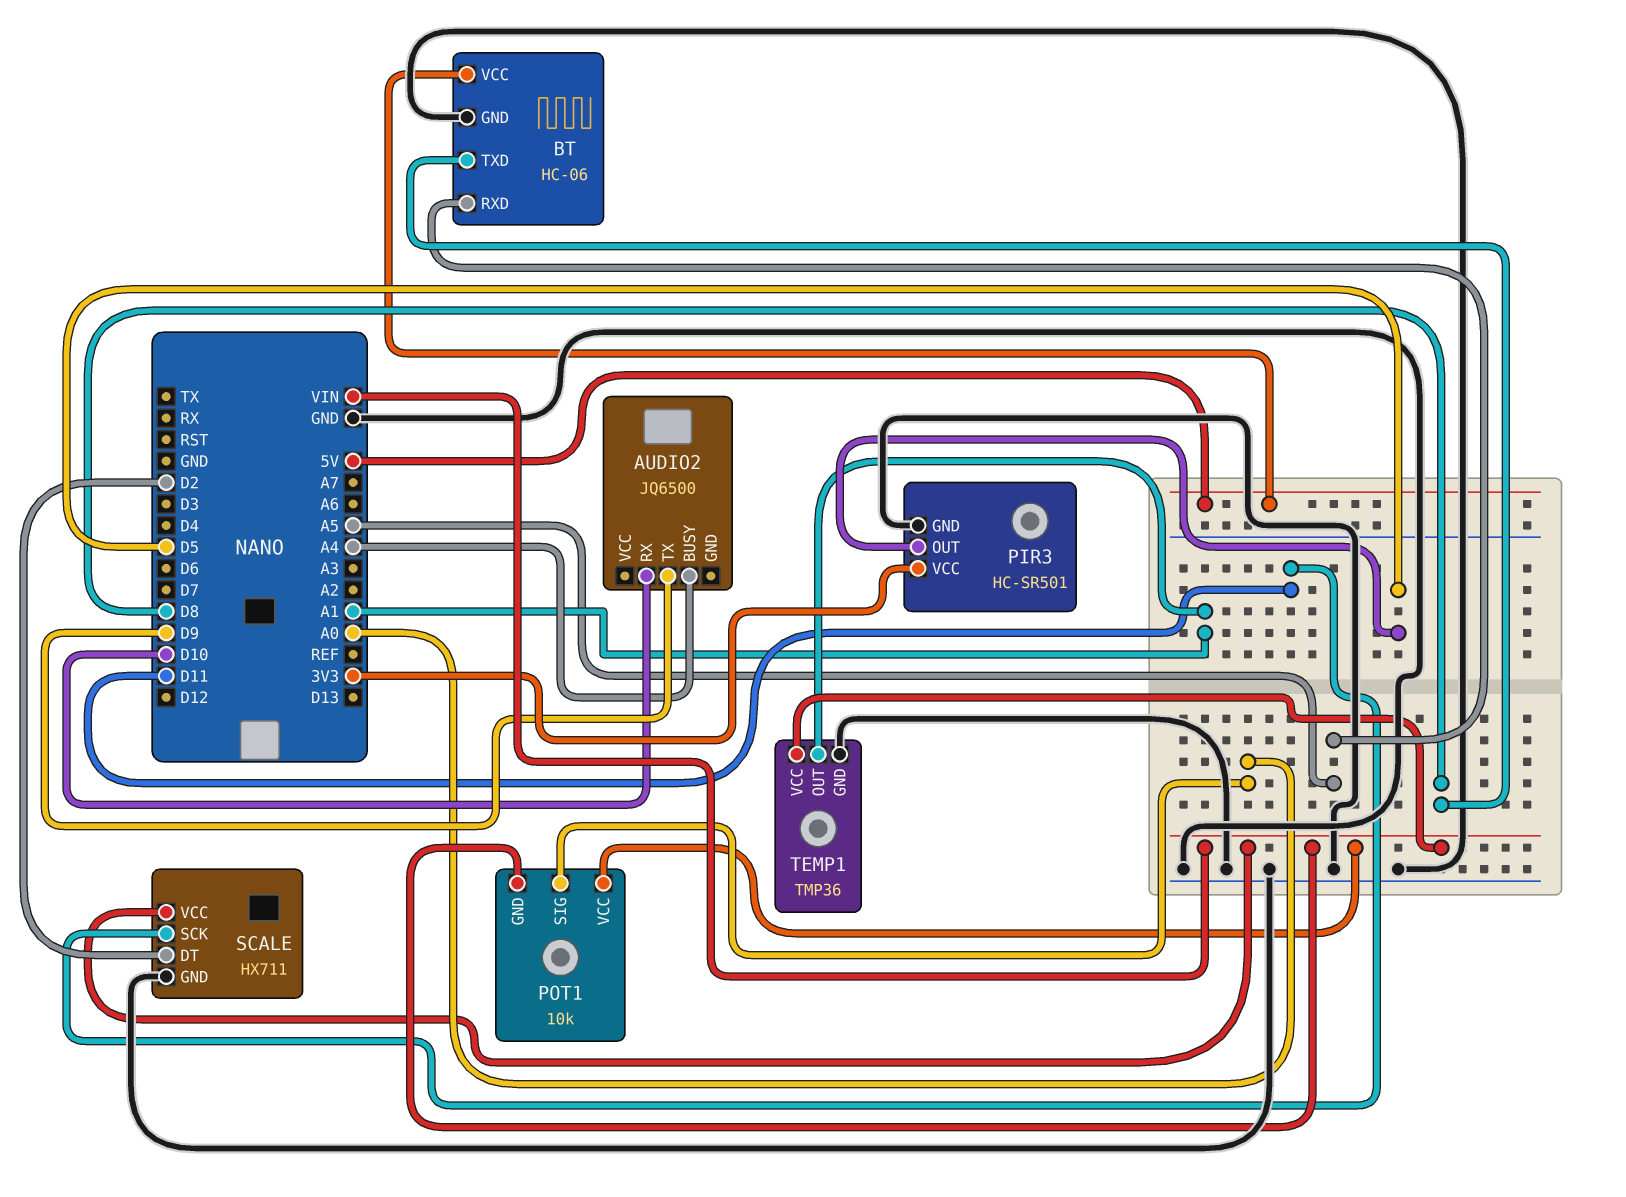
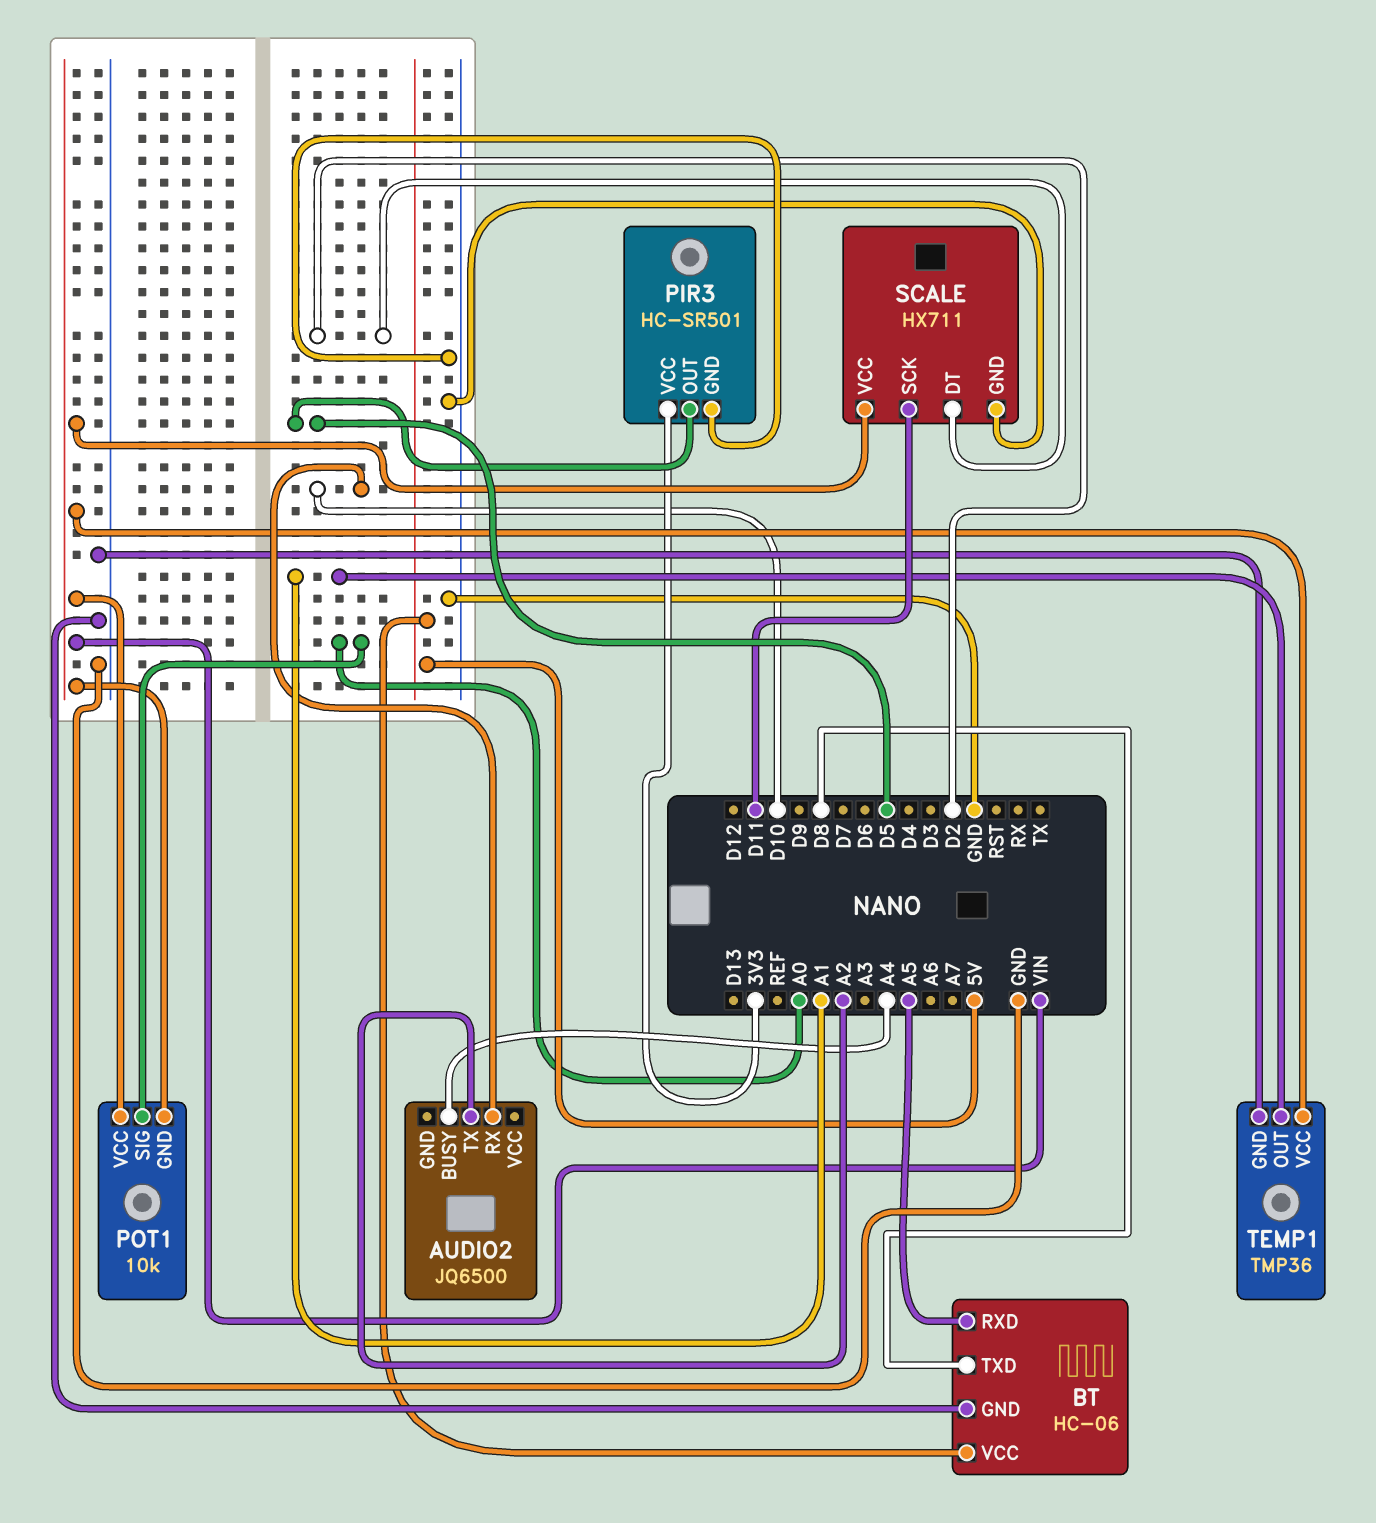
AUDIO2 pin TX: D9 -> A2

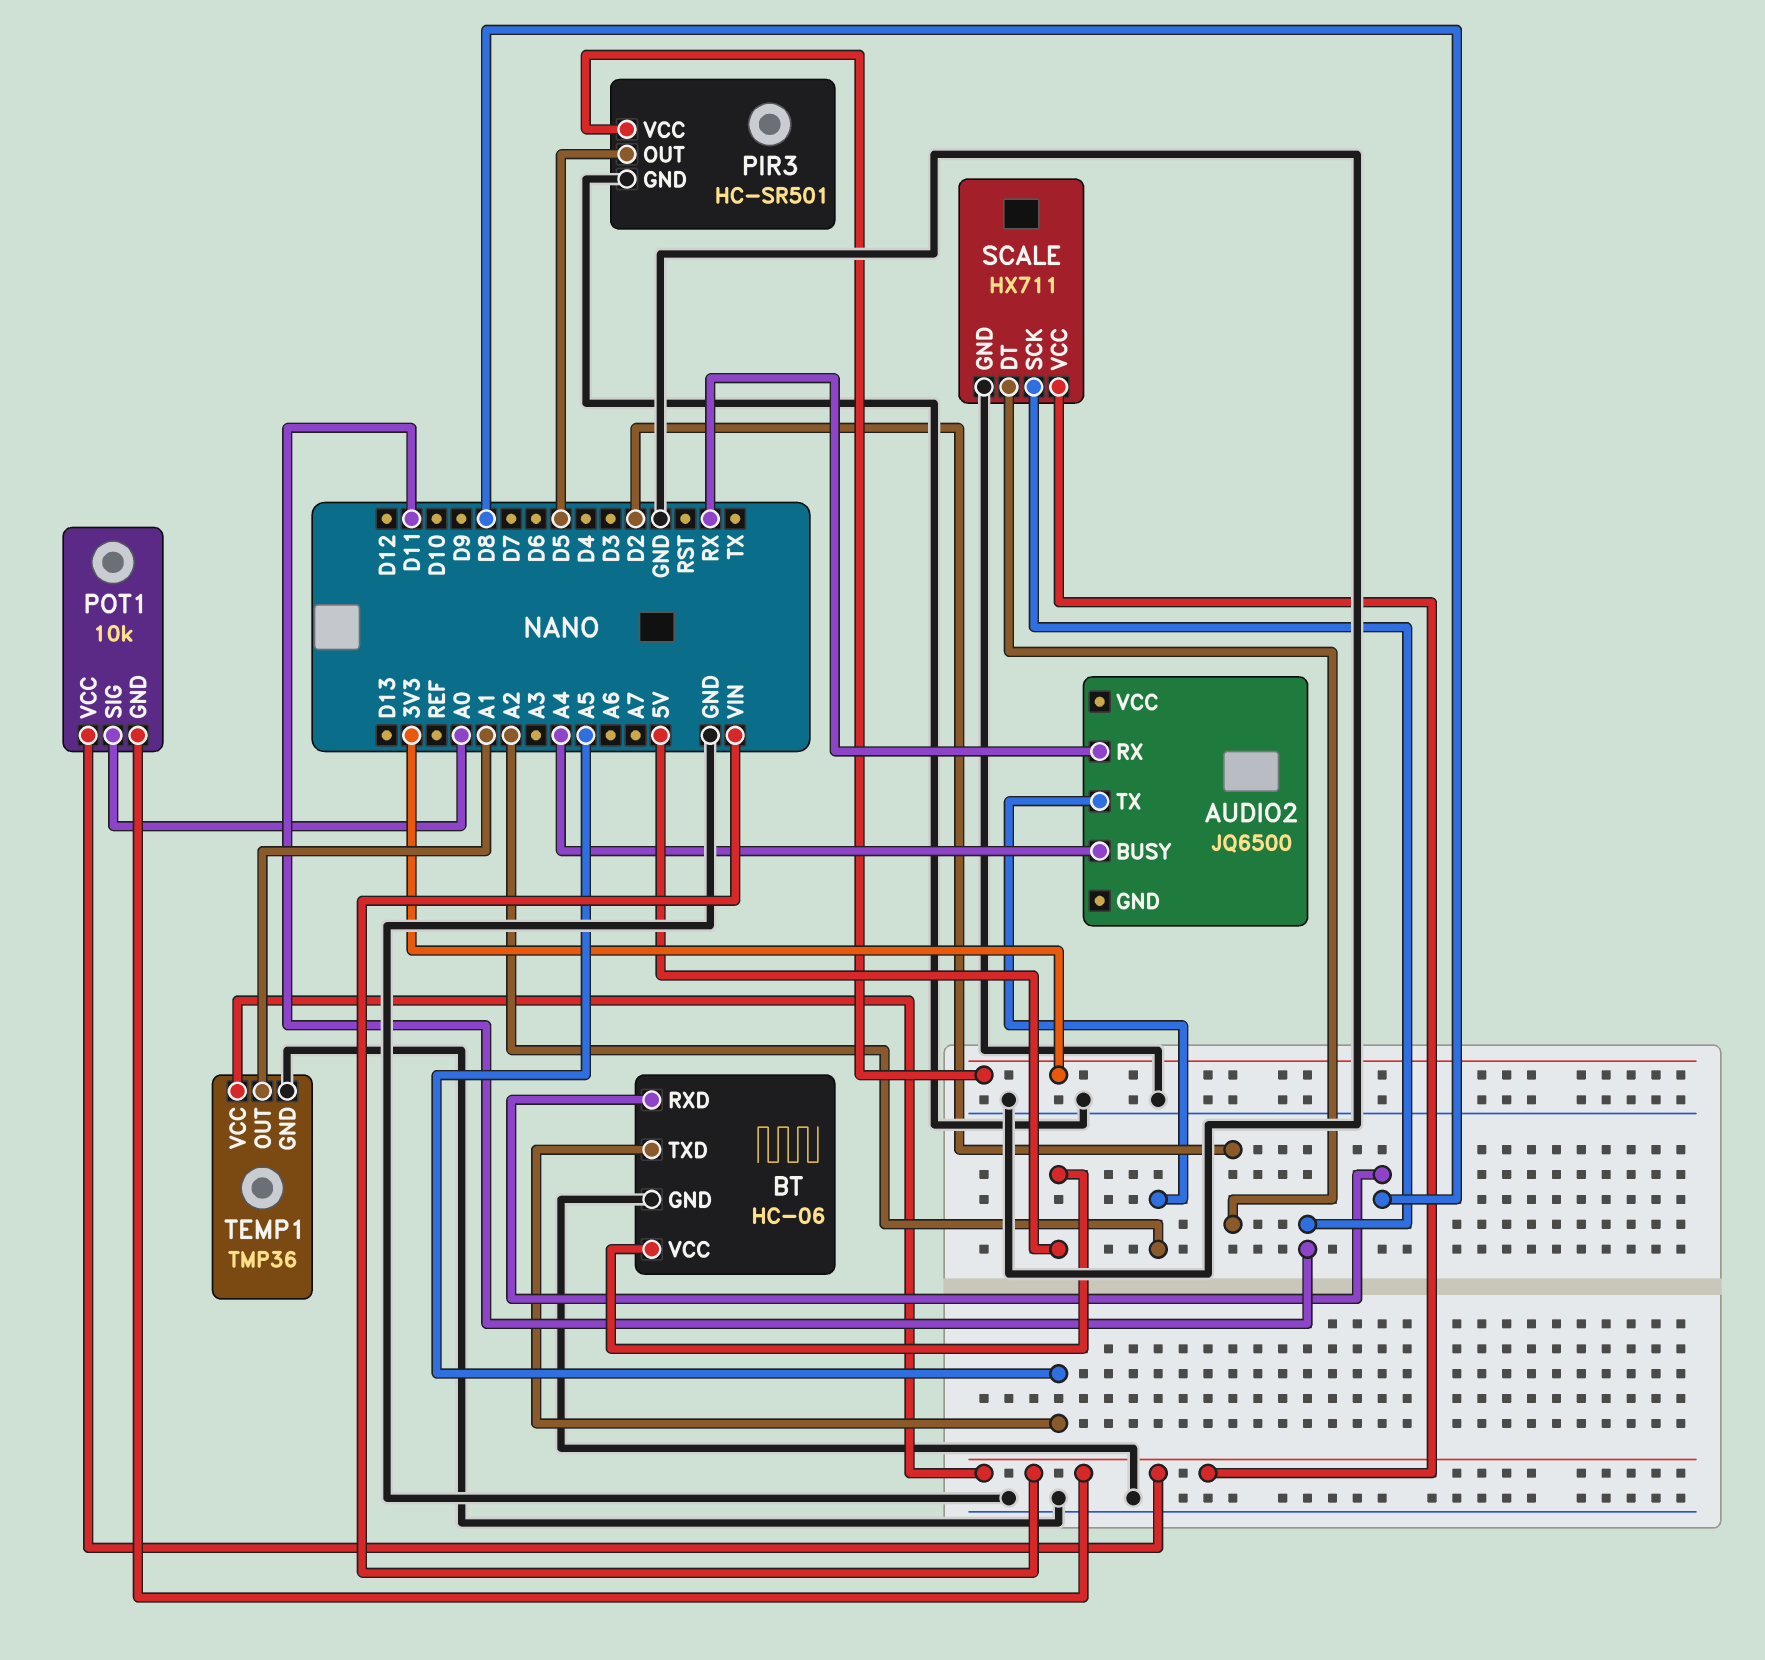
AUDIO2 pin RX: D10 -> RX
BT pin RXD: A5 -> D8
BT pin TXD: D8 -> A5

